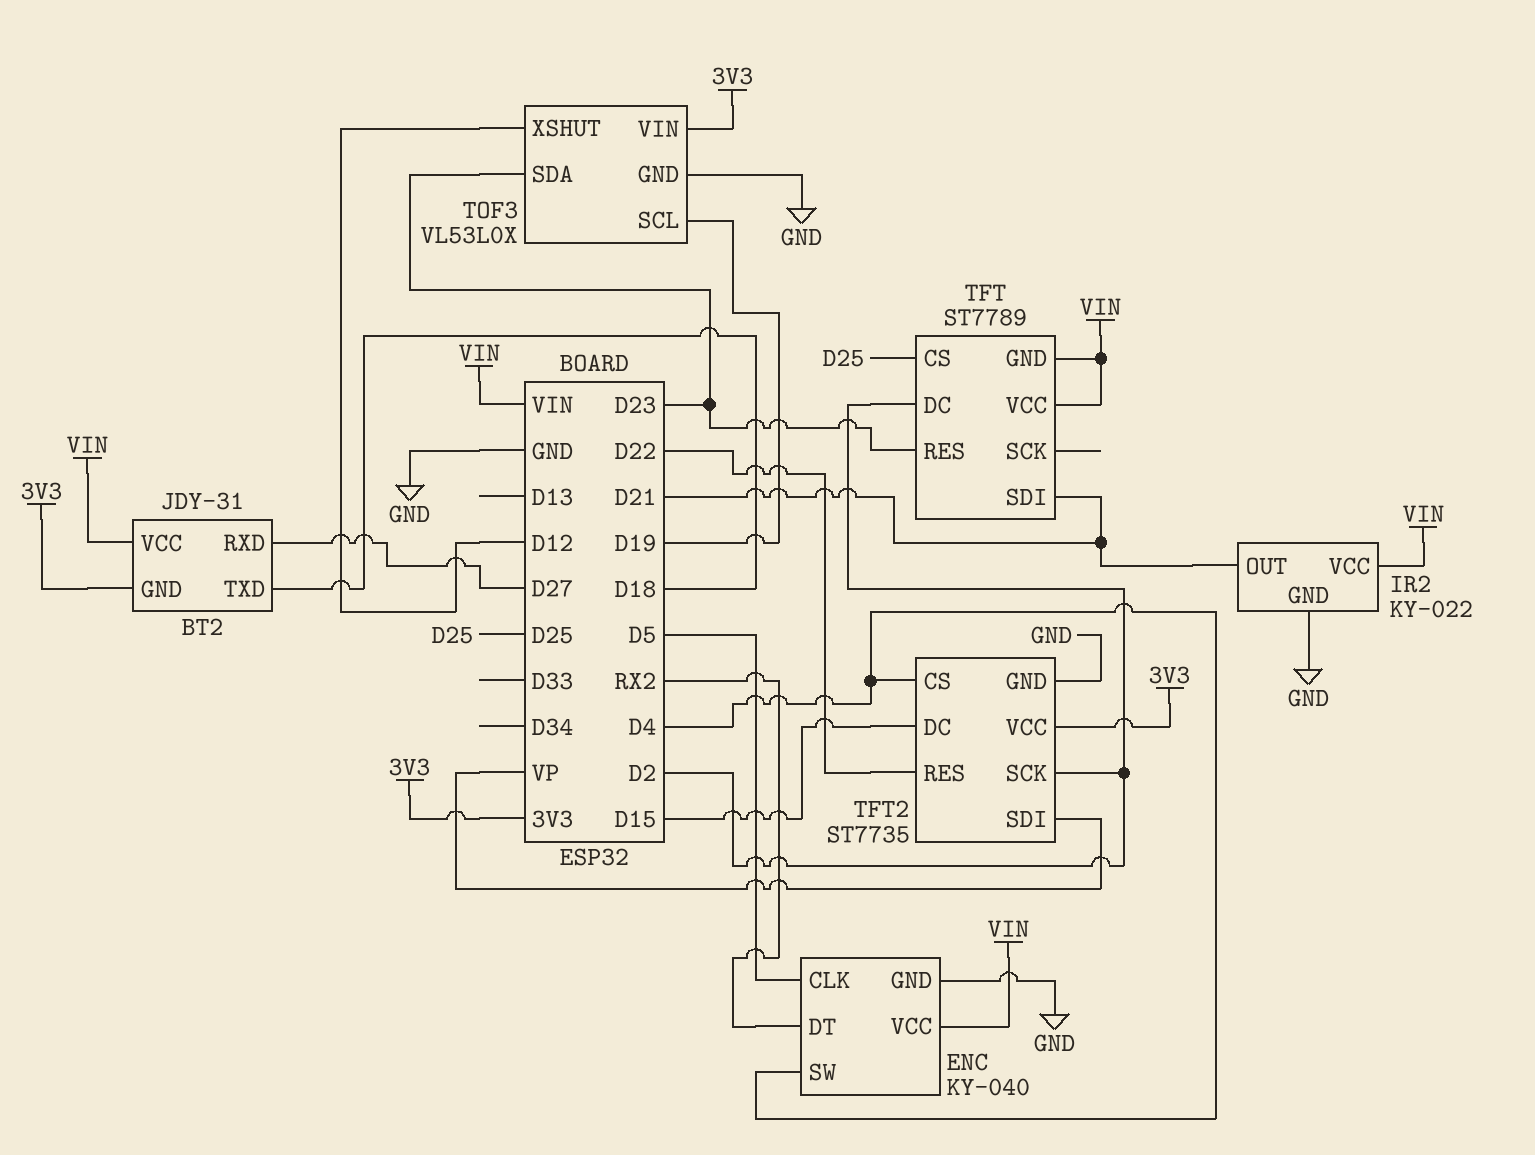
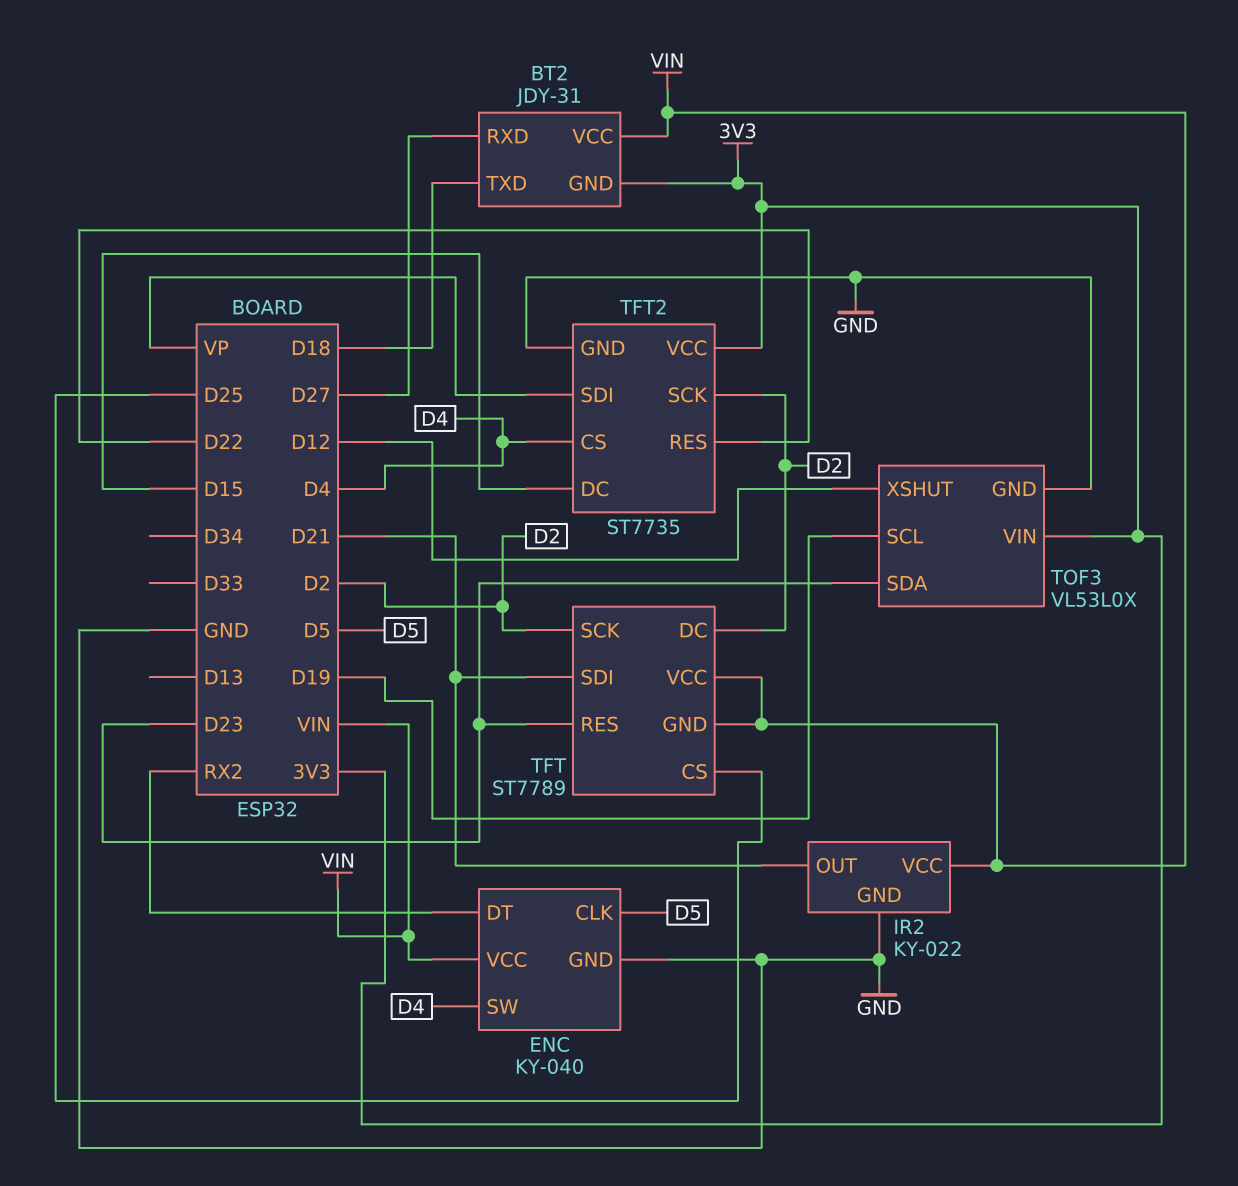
TFT pin SCK: none -> D2

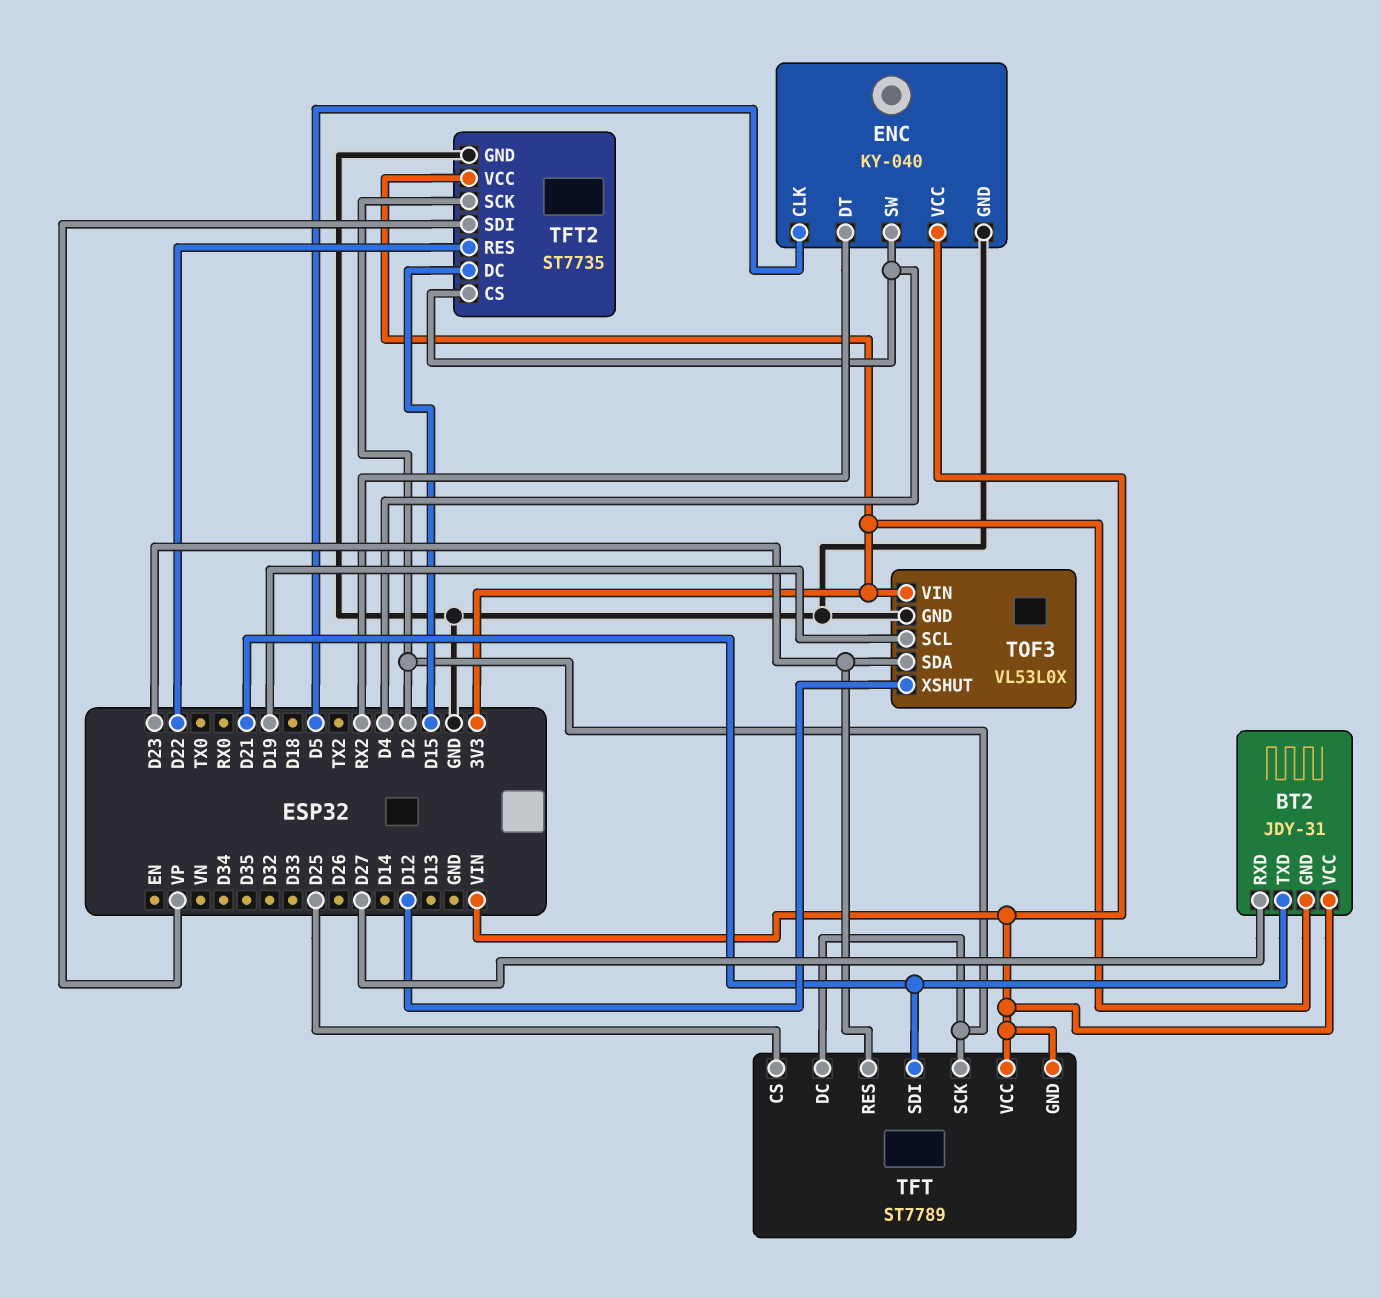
BT2 pin TXD: D18 -> D21
IR2: KY-022 -> none
IR2 pin GND: GND -> none
IR2 pin OUT: D21 -> none
IR2 pin VCC: VIN -> none

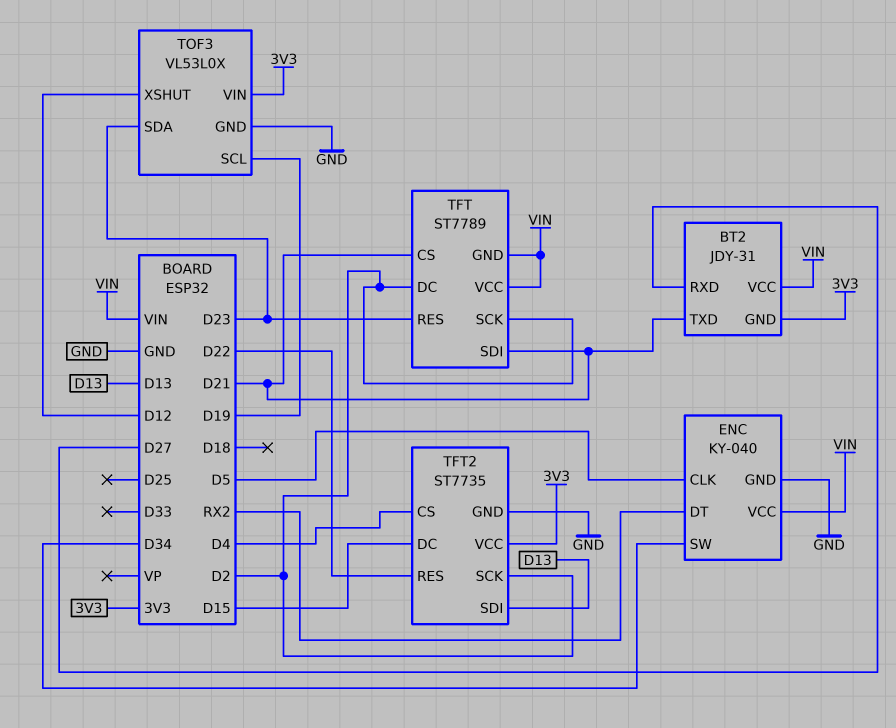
ENC pin SW: D4 -> D34
TFT pin CS: D25 -> D21
TFT2 pin SDI: VP -> D13

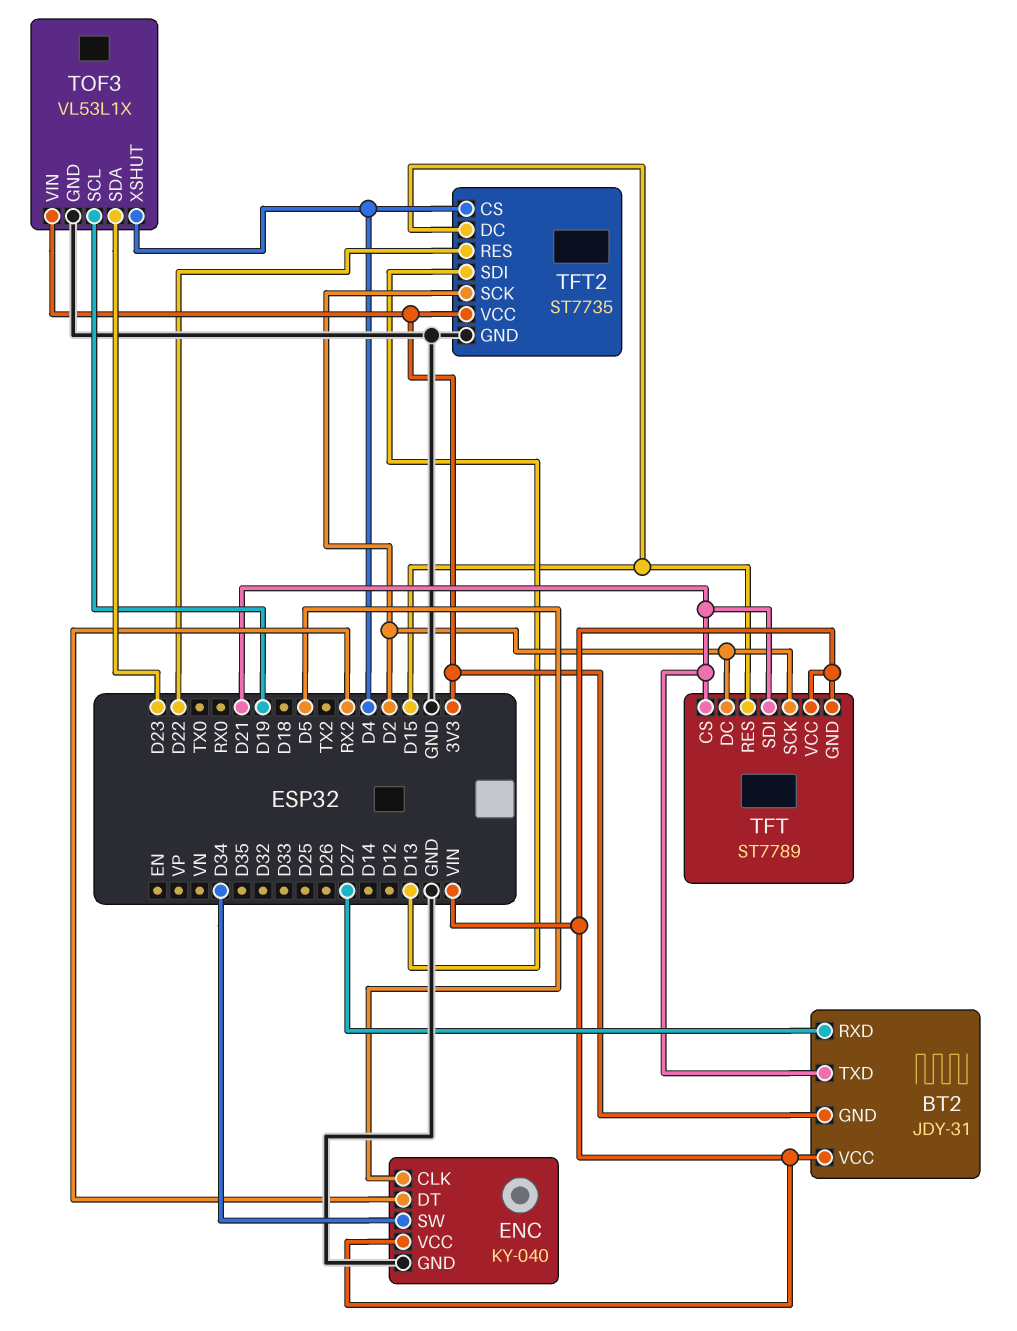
TFT pin RES: D23 -> D15
TOF3: VL53L0X -> VL53L1X
TOF3 pin XSHUT: D12 -> D4

